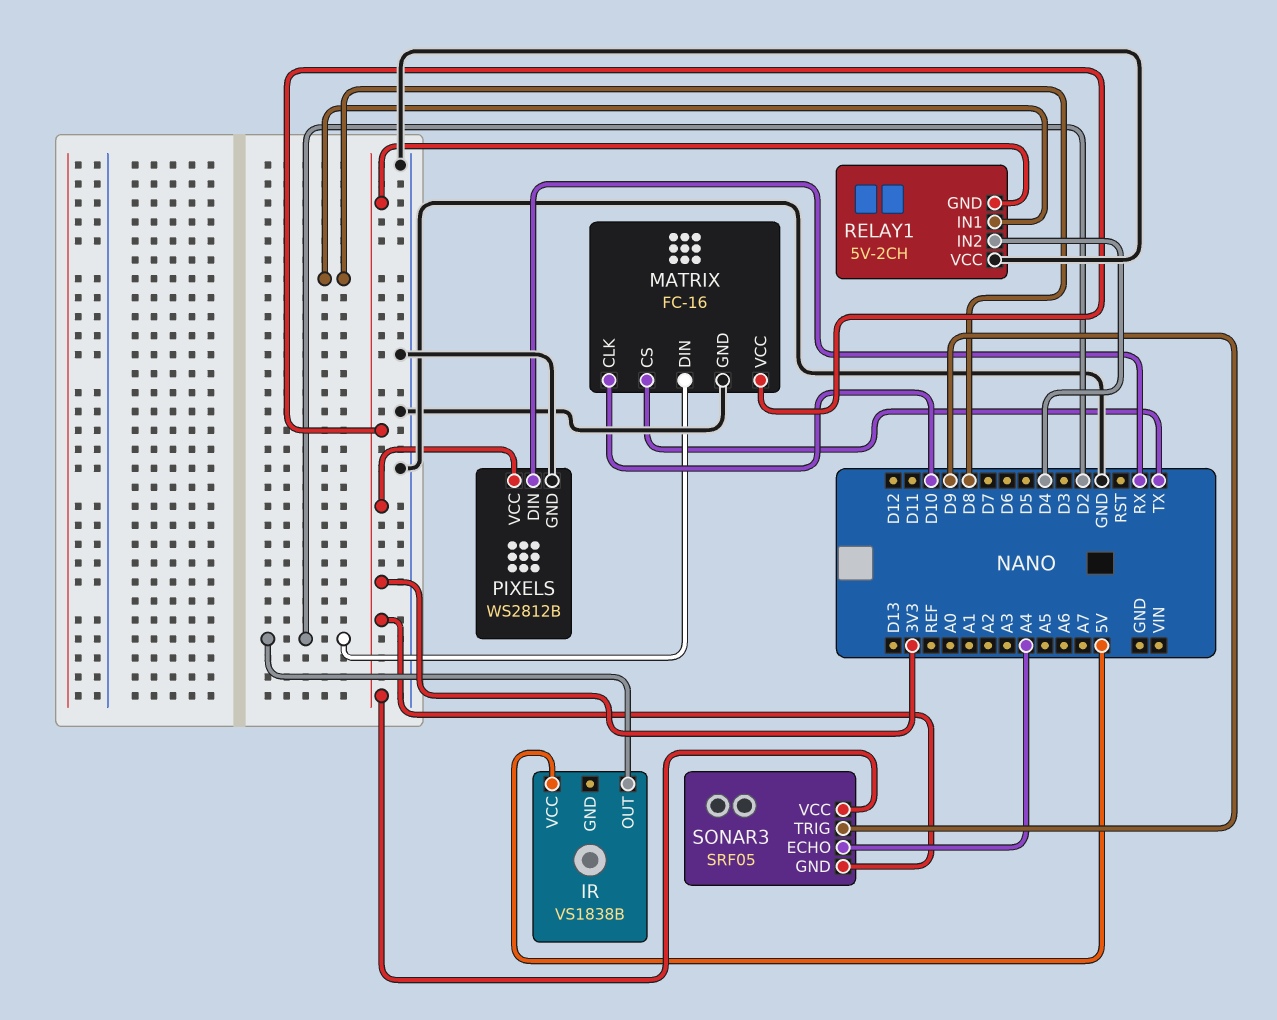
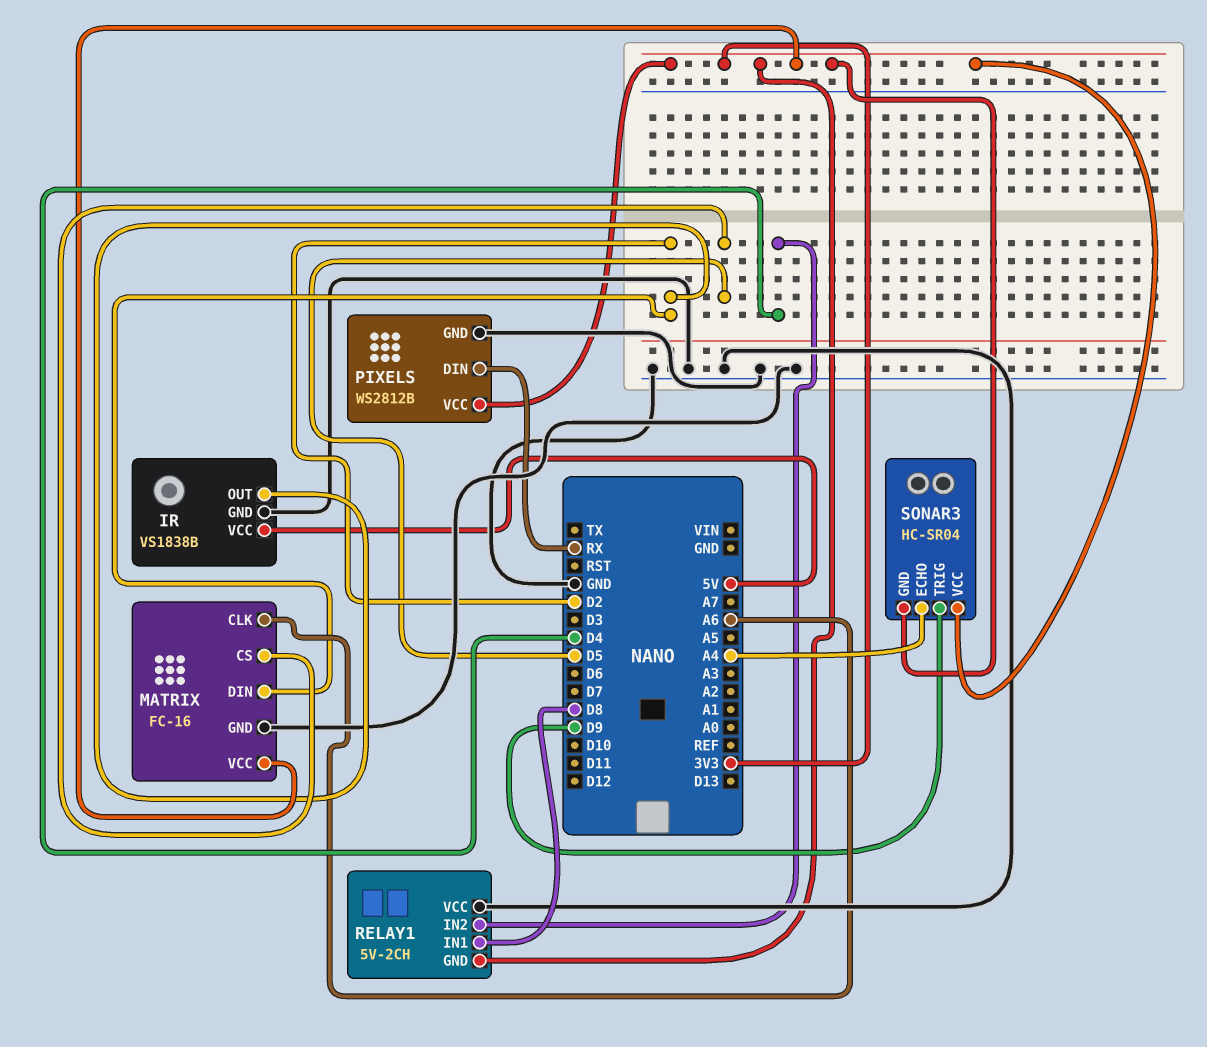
IR pin GND: none -> GND
MATRIX pin CLK: D10 -> A6
MATRIX pin CS: TX -> D5
SONAR3: SRF05 -> HC-SR04

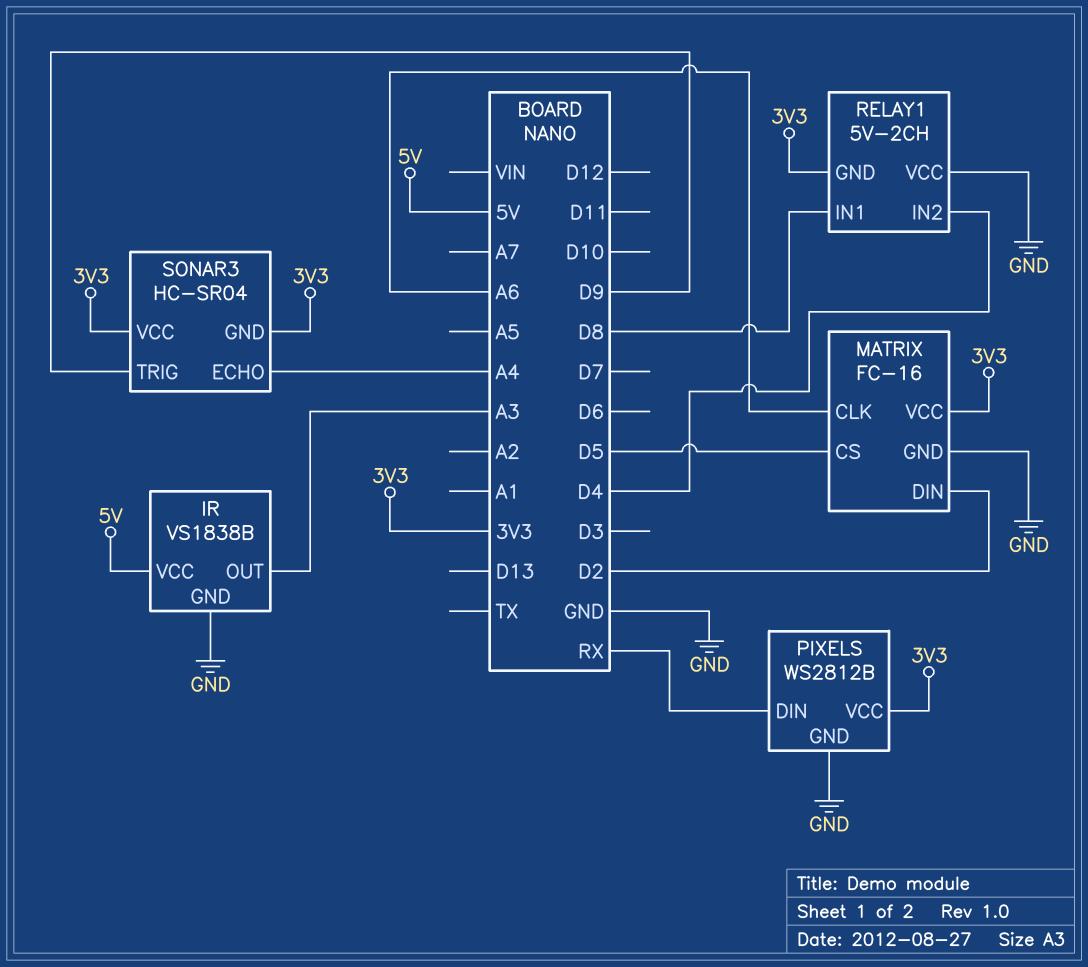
IR pin OUT: D2 -> A3

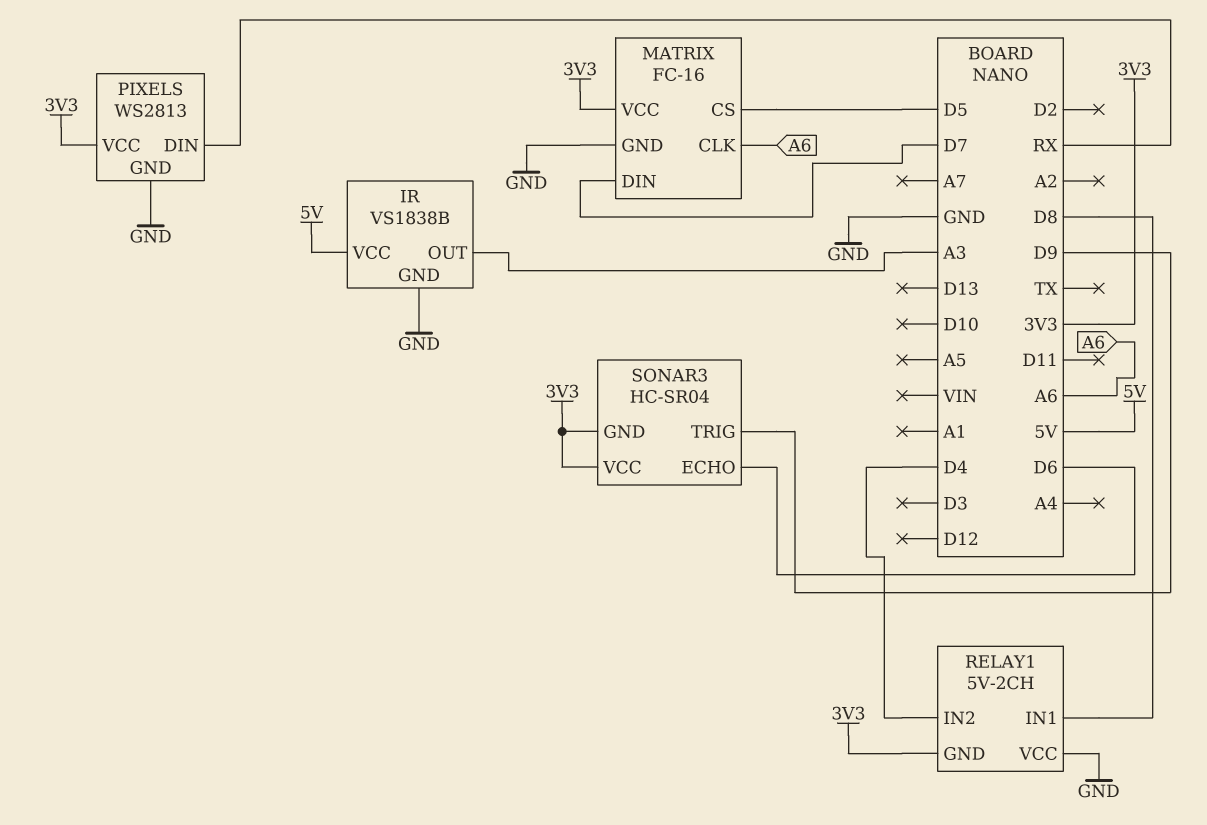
MATRIX pin DIN: D2 -> D7
PIXELS: WS2812B -> WS2813
SONAR3 pin ECHO: A4 -> D6

